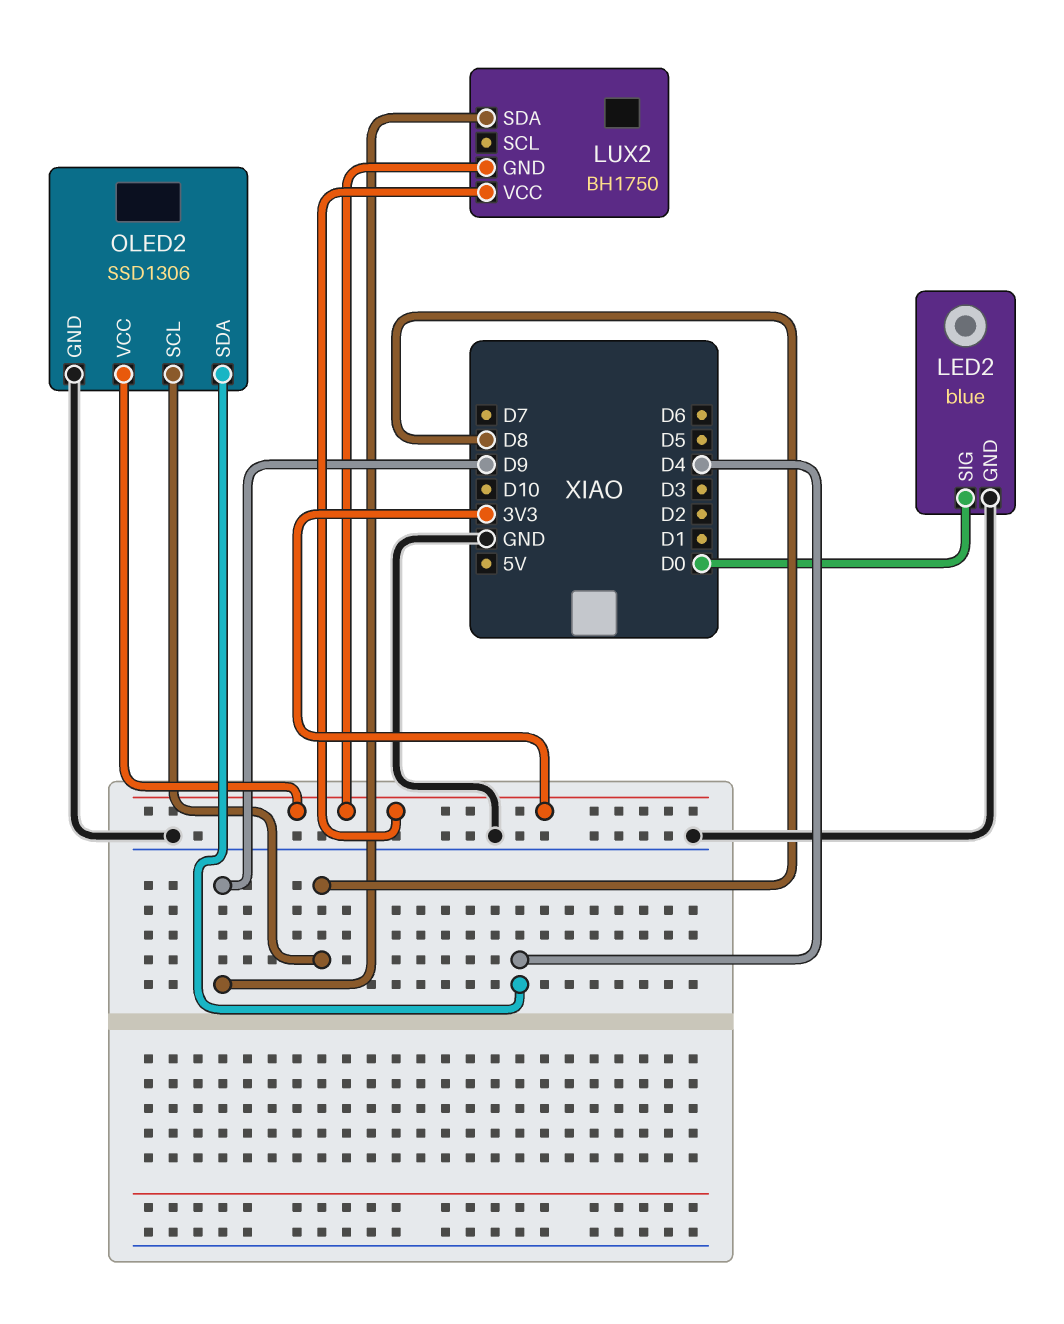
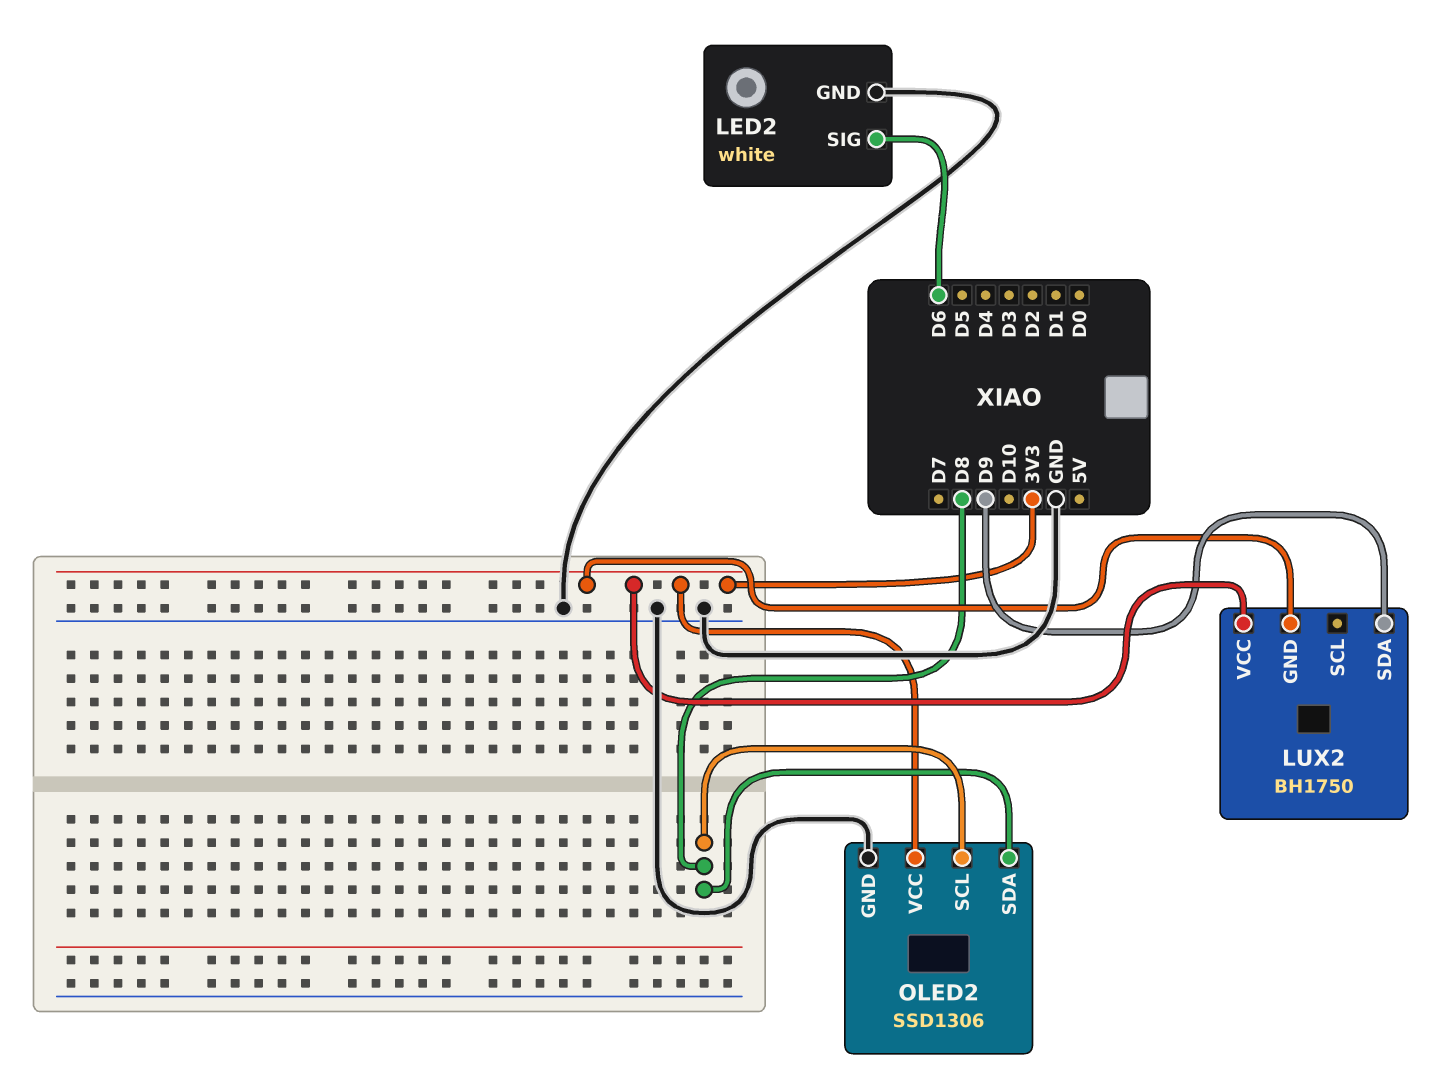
LED2: blue -> white
LED2 pin SIG: D0 -> D6
OLED2 pin SDA: D4 -> D8

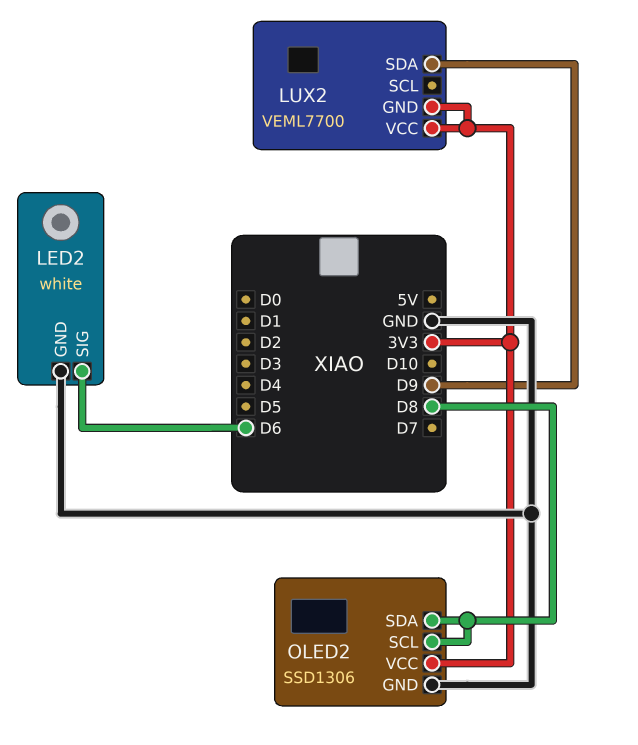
LUX2: BH1750 -> VEML7700

